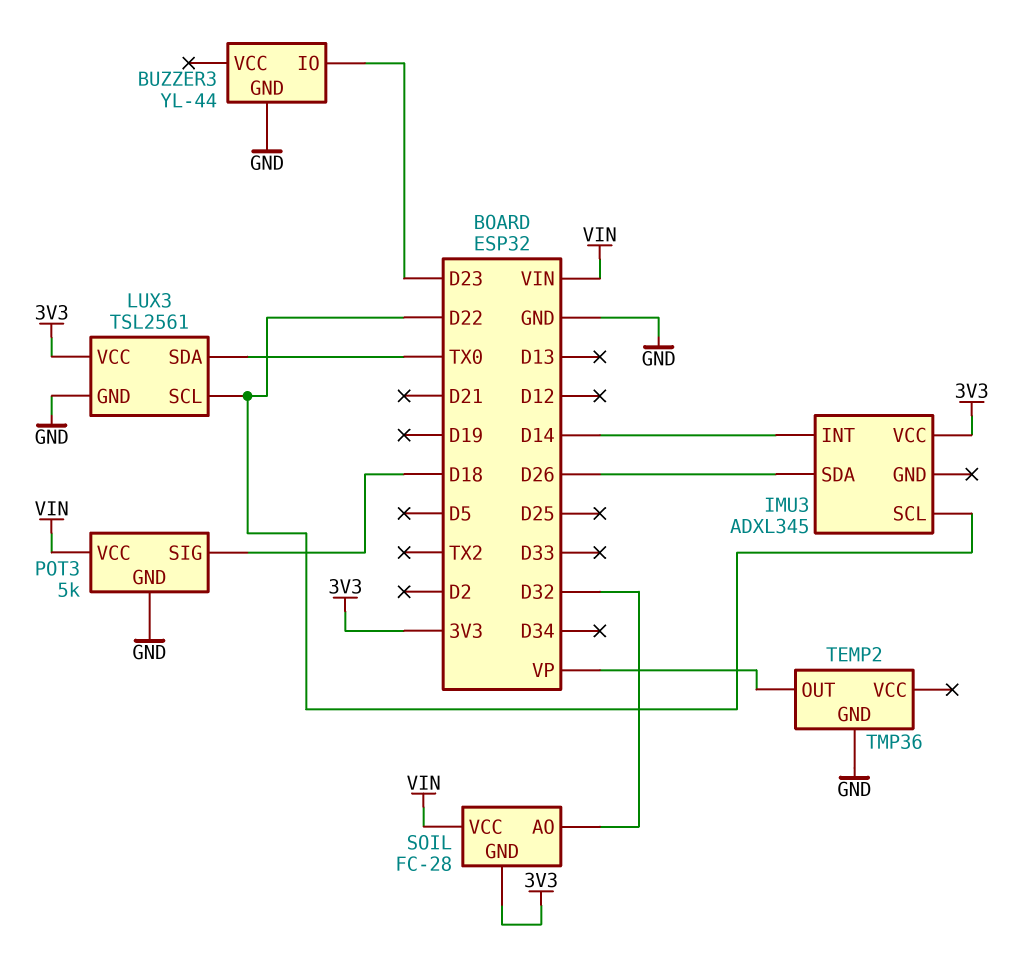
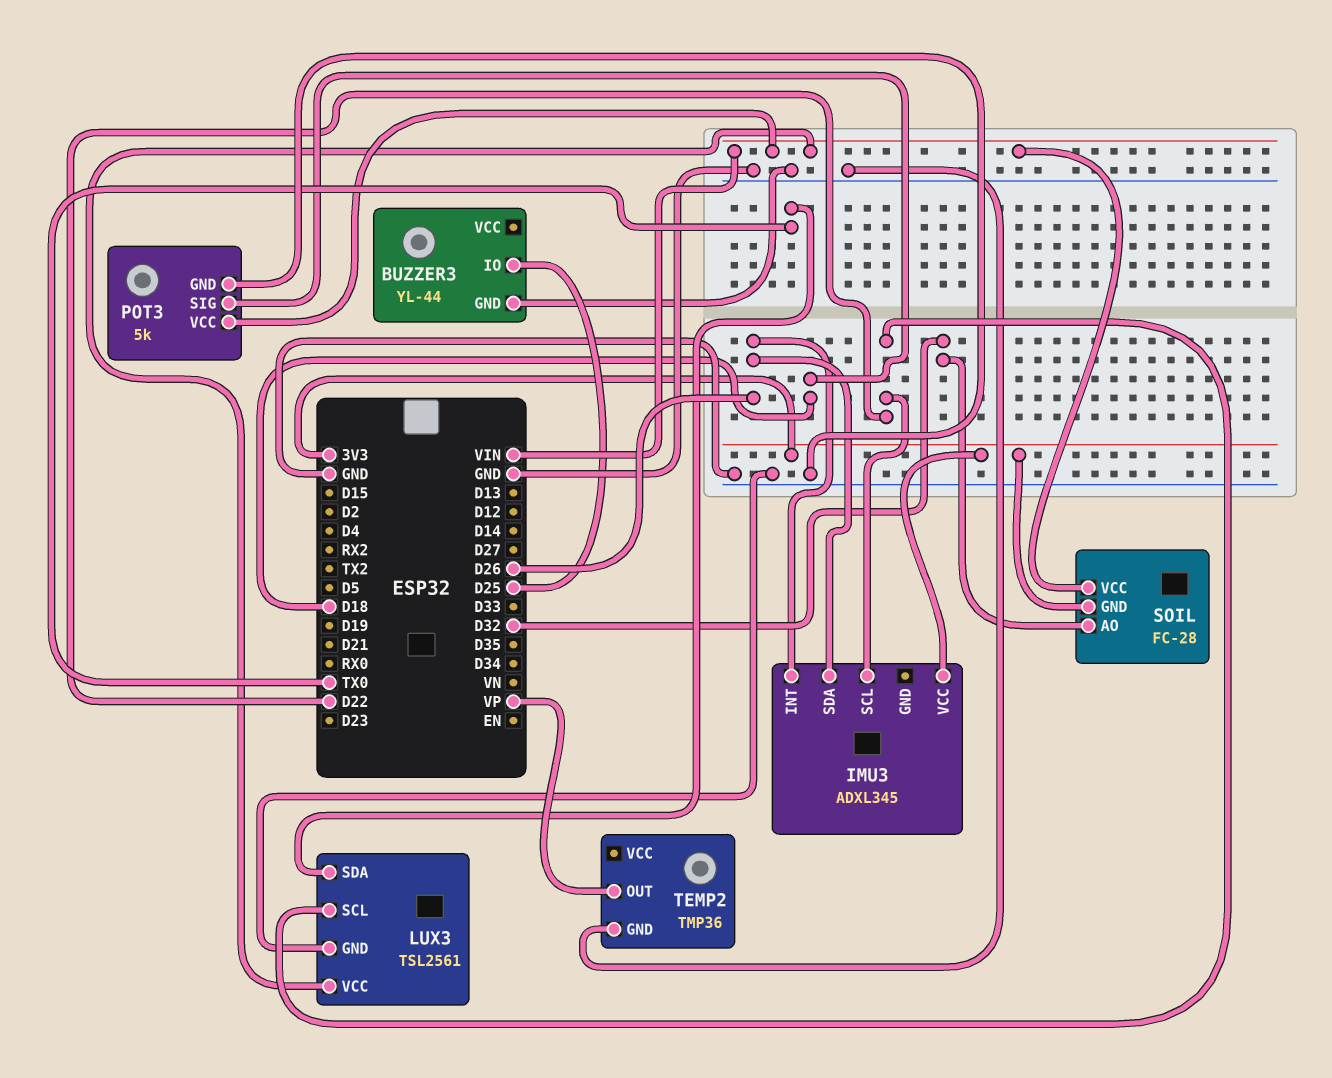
BUZZER3 pin IO: D23 -> D25
IMU3 pin INT: D14 -> D26
LUX3 pin VCC: 3V3 -> VIN

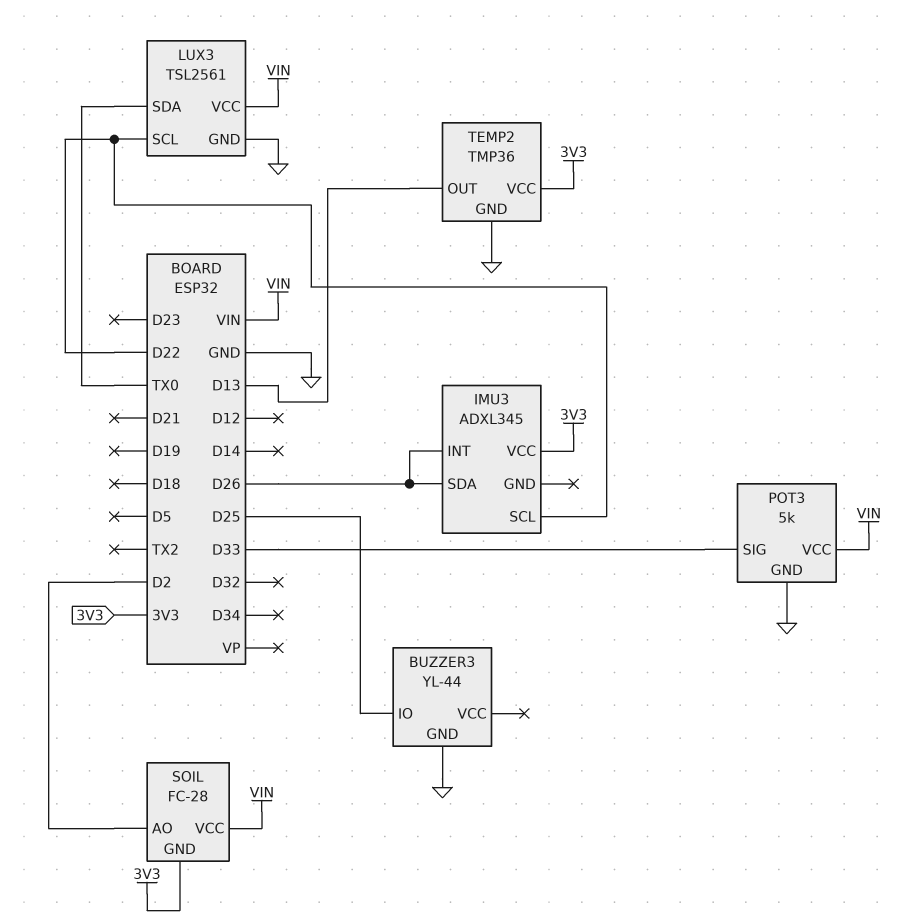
POT3 pin SIG: D18 -> D33
SOIL pin AO: D32 -> D2
TEMP2 pin OUT: VP -> D13
TEMP2 pin VCC: none -> 3V3

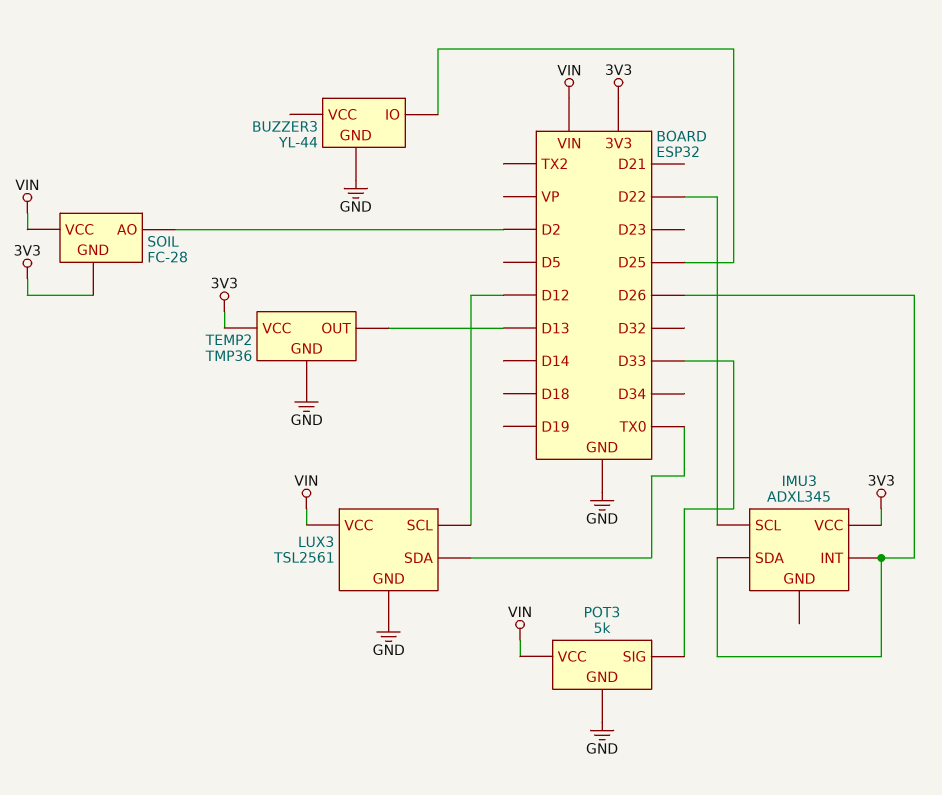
LUX3 pin SCL: D22 -> D12

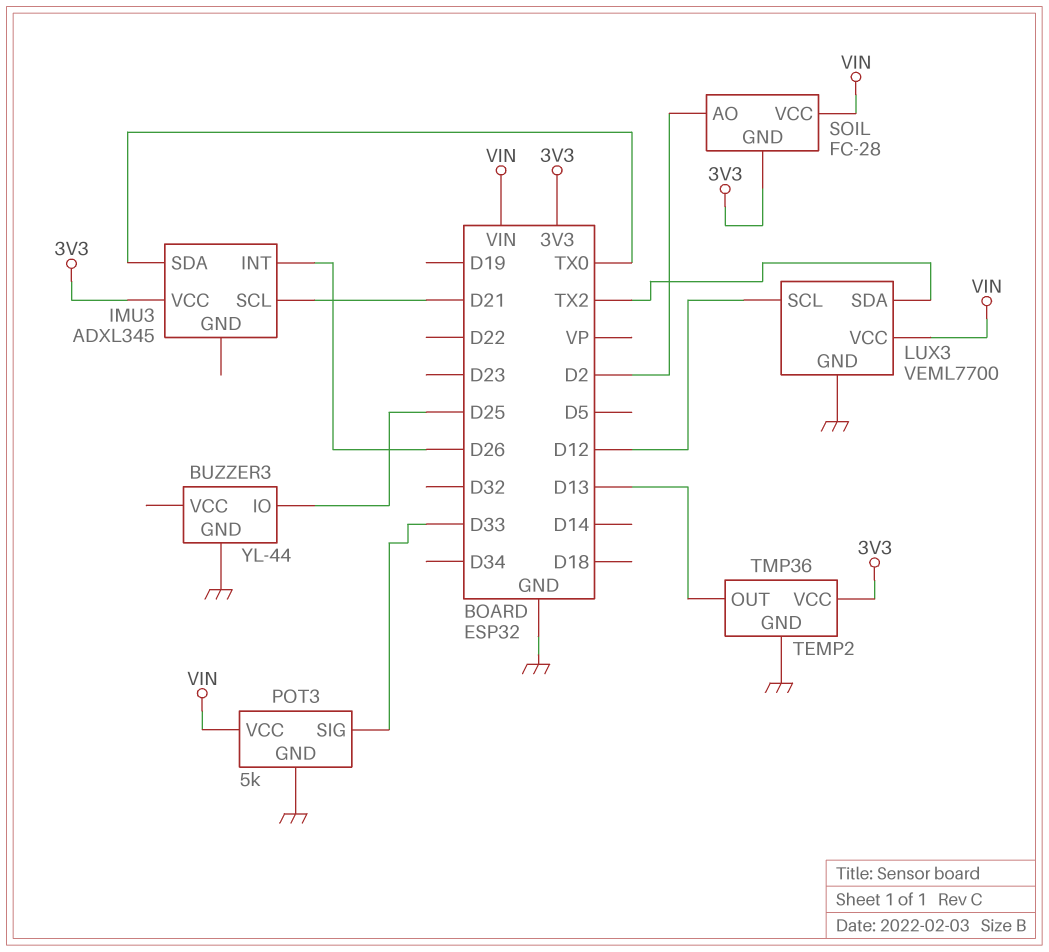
IMU3 pin SCL: D22 -> D21
IMU3 pin SDA: D26 -> TX0
LUX3: TSL2561 -> VEML7700
LUX3 pin SDA: TX0 -> TX2

